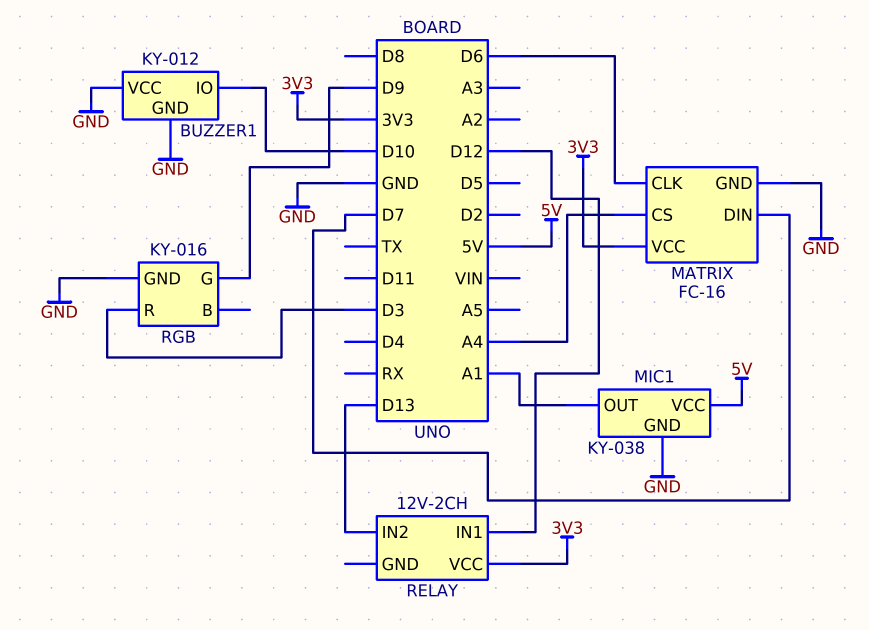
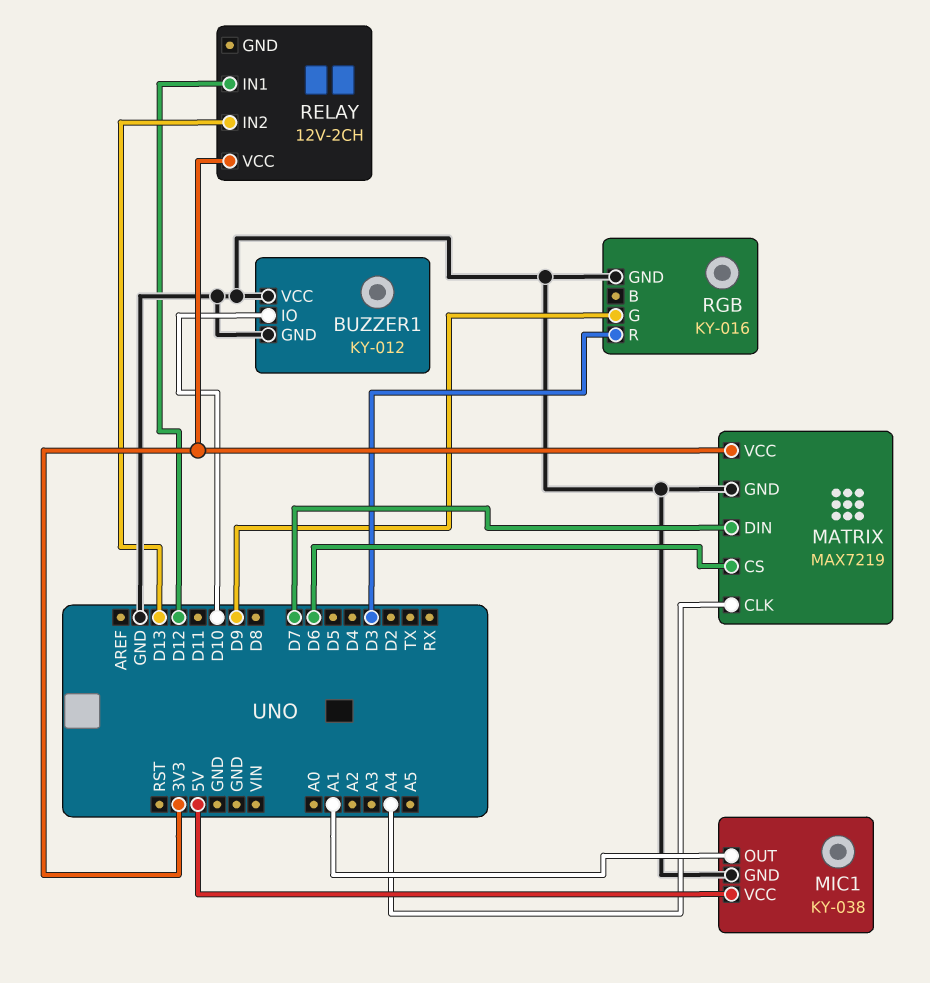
MATRIX: FC-16 -> MAX7219
MATRIX pin CLK: D6 -> A4
MATRIX pin CS: A4 -> D6

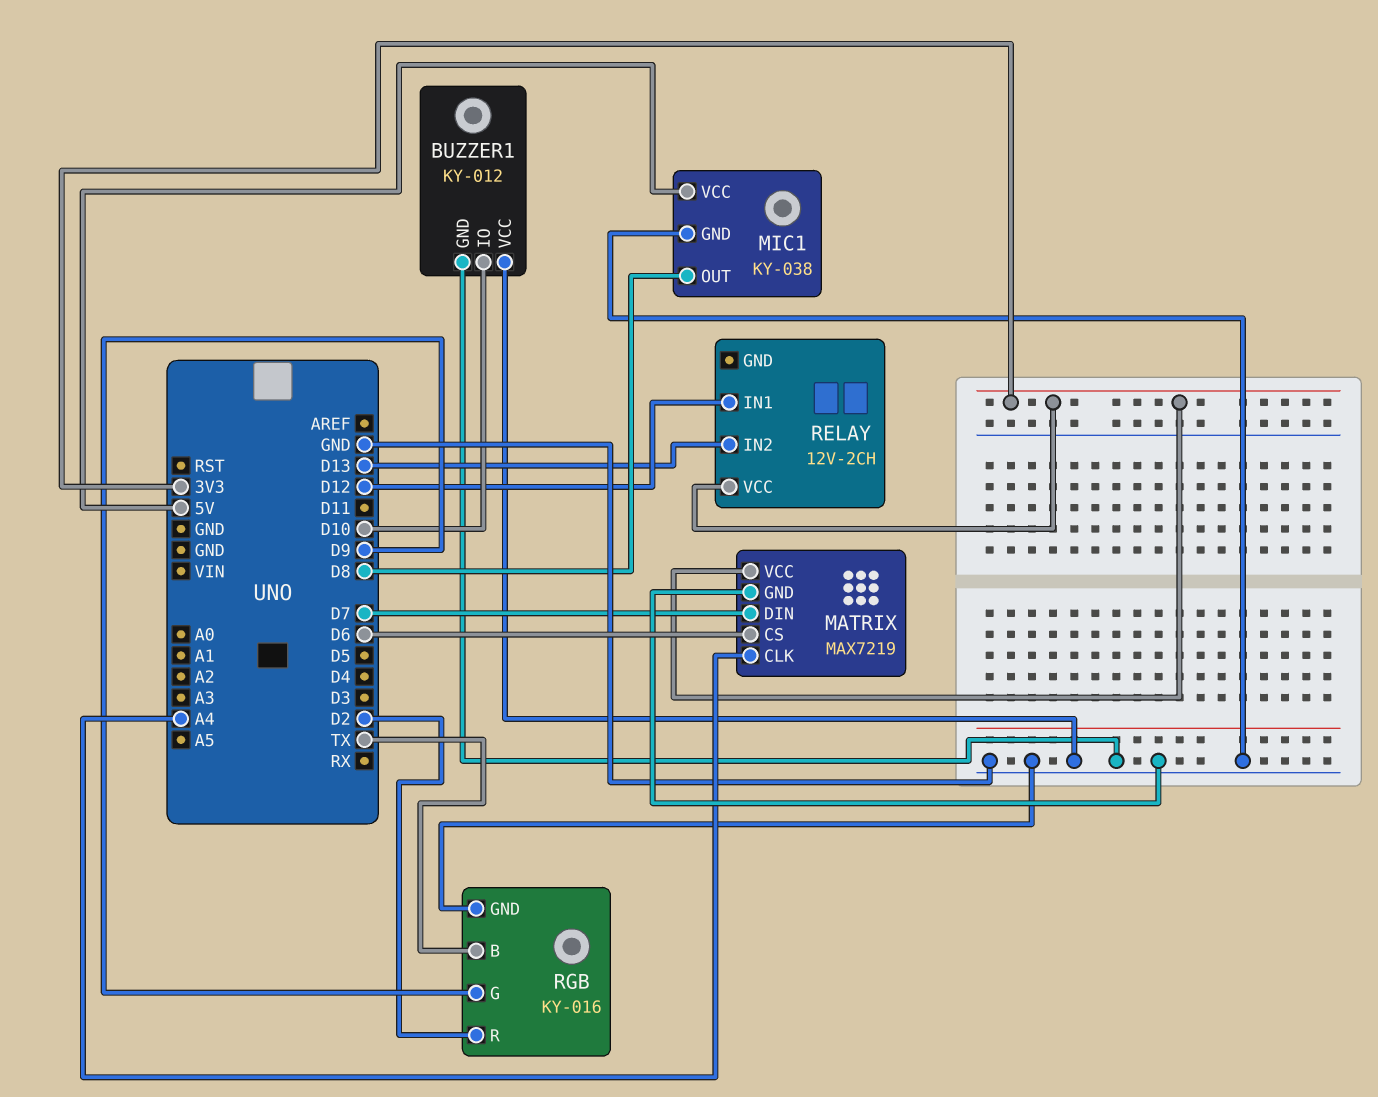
MIC1 pin OUT: A1 -> D8
RGB pin B: none -> TX
RGB pin R: D3 -> D2

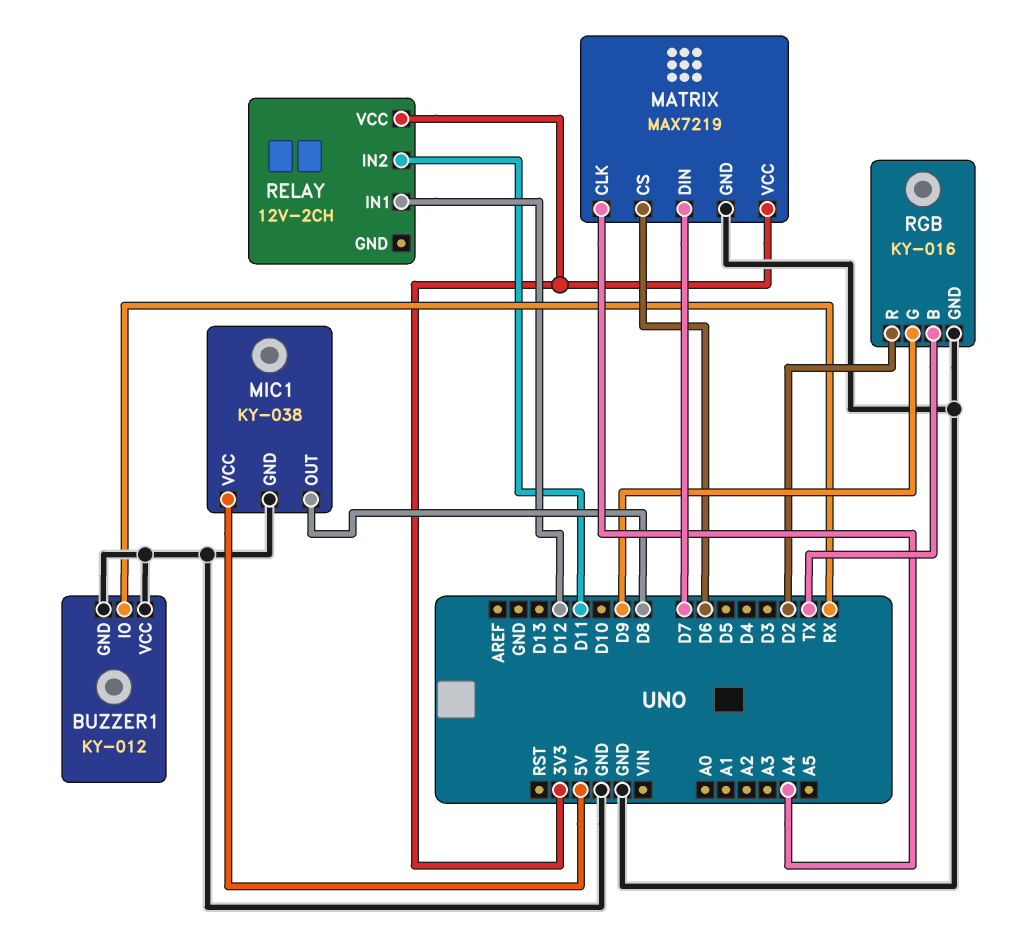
BUZZER1 pin IO: D10 -> RX
RELAY pin IN2: D13 -> D11

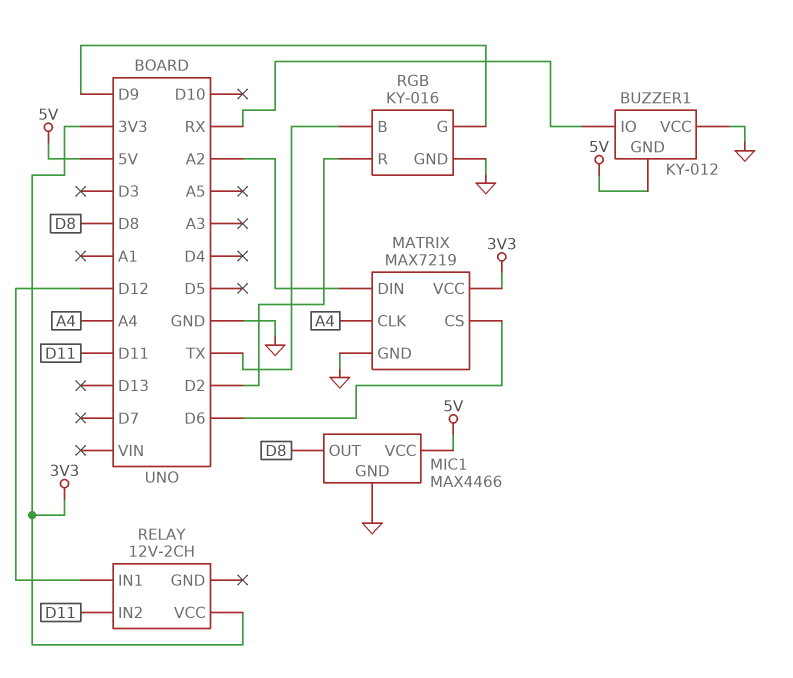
BUZZER1 pin GND: GND -> 5V
MATRIX pin DIN: D7 -> A2
MIC1: KY-038 -> MAX4466

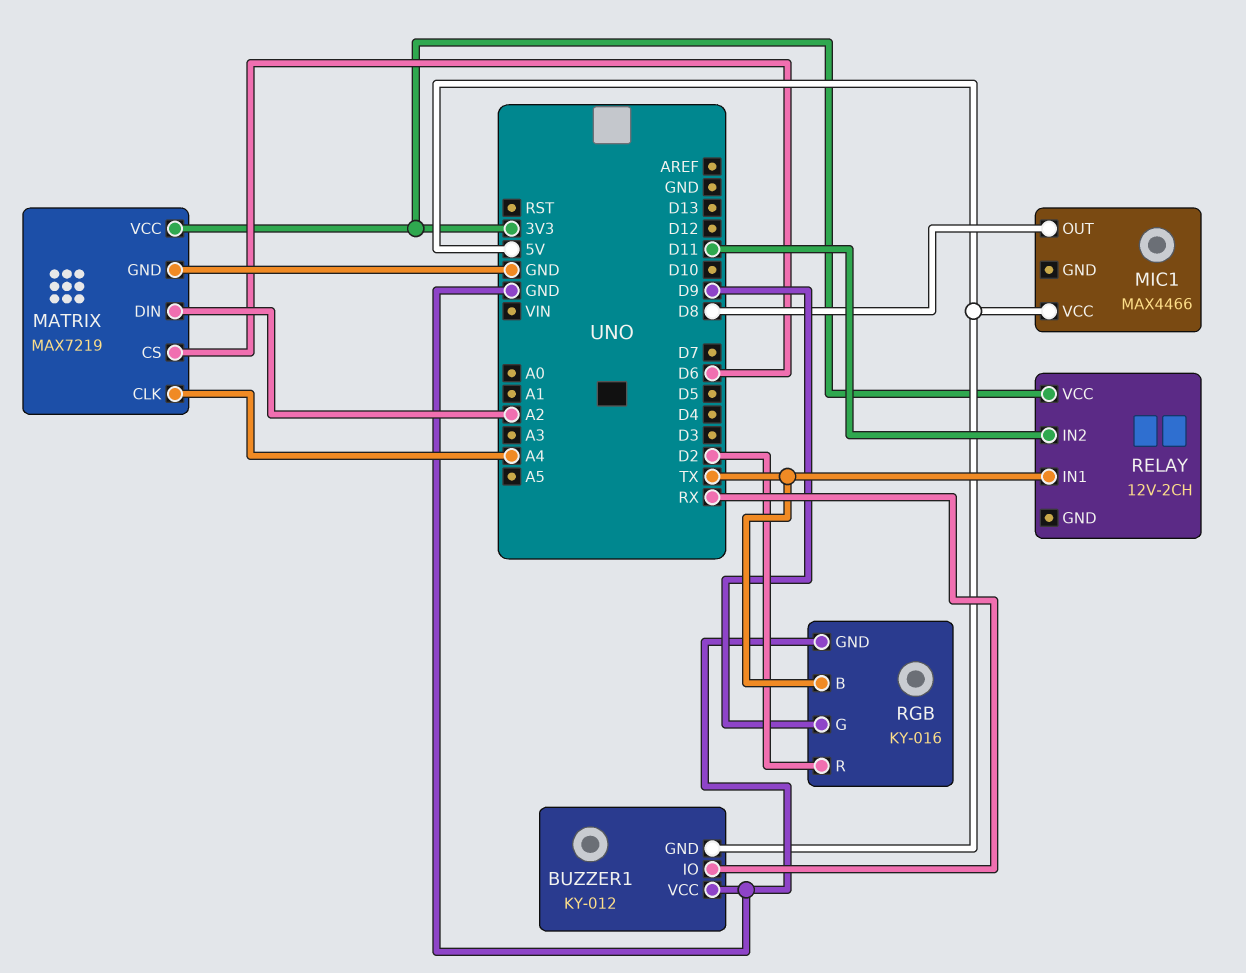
MIC1 pin GND: GND -> none
RELAY pin IN1: D12 -> TX

